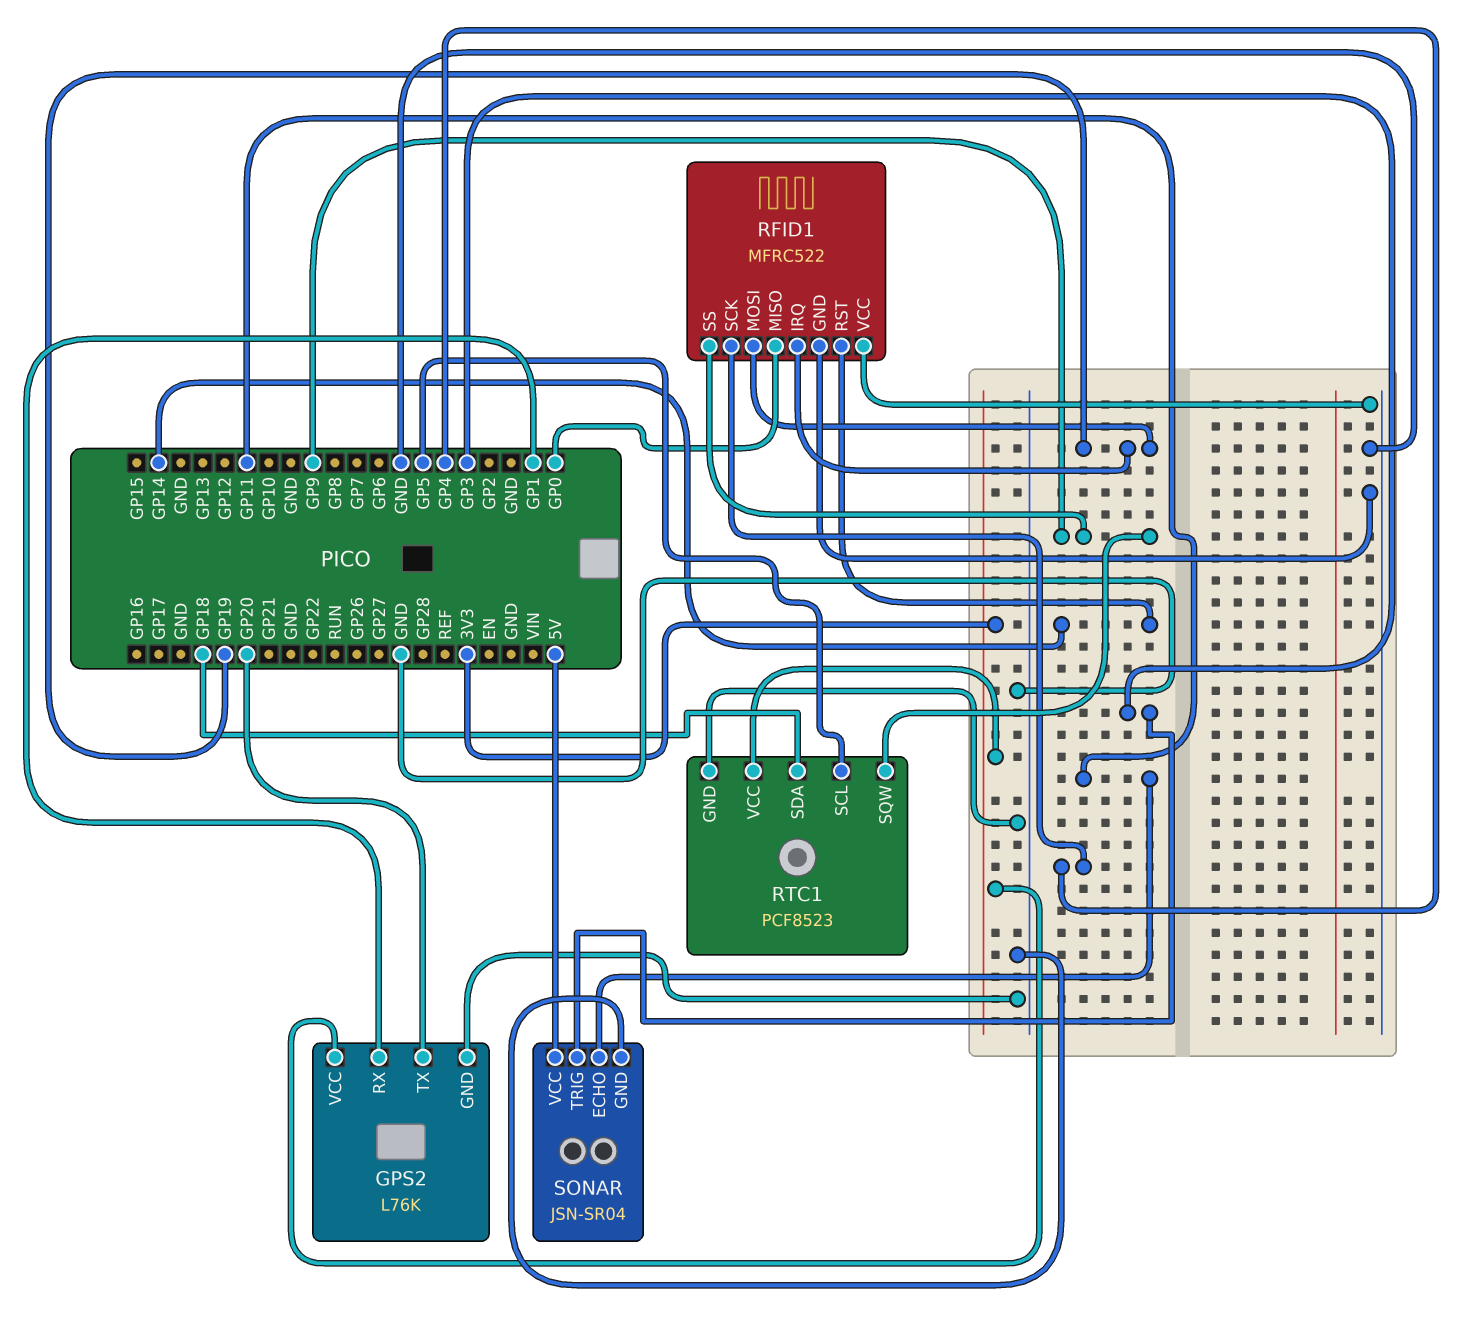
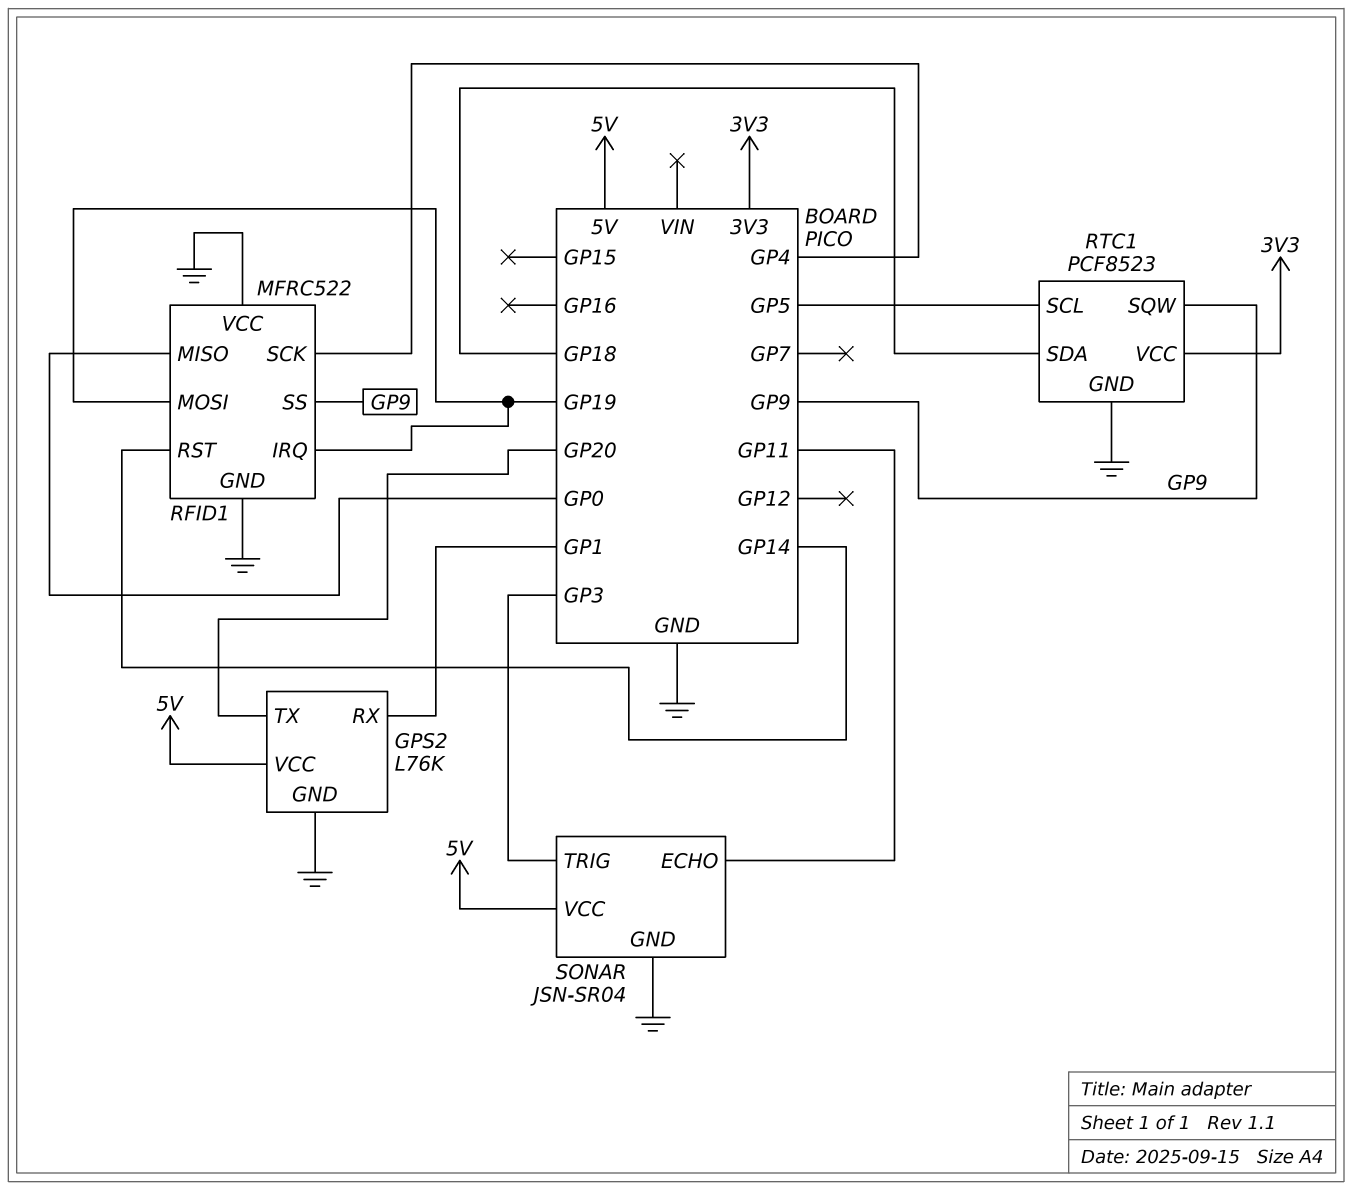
GPS2 pin VCC: 3V3 -> 5V

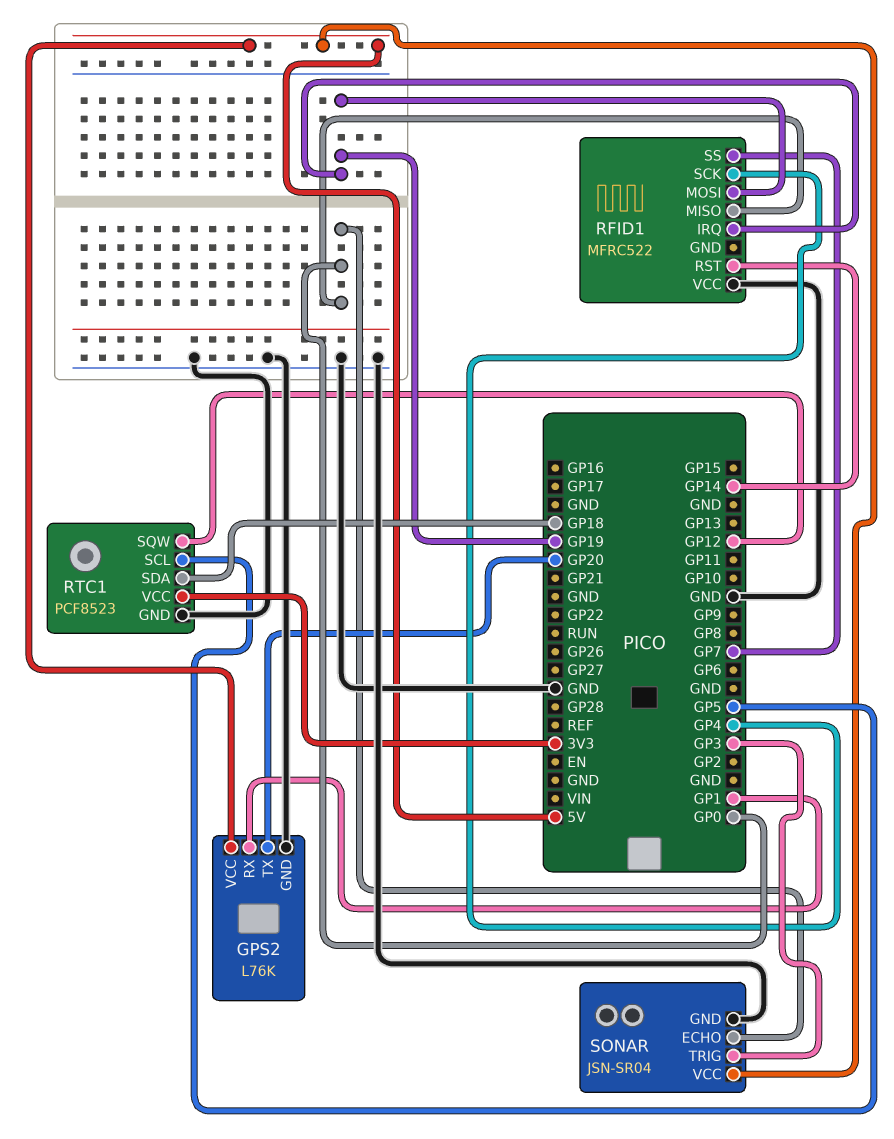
RFID1 pin GND: GND -> none
RFID1 pin SS: GP9 -> GP7
RTC1 pin SQW: GP9 -> GP12
SONAR pin ECHO: GP11 -> GP0

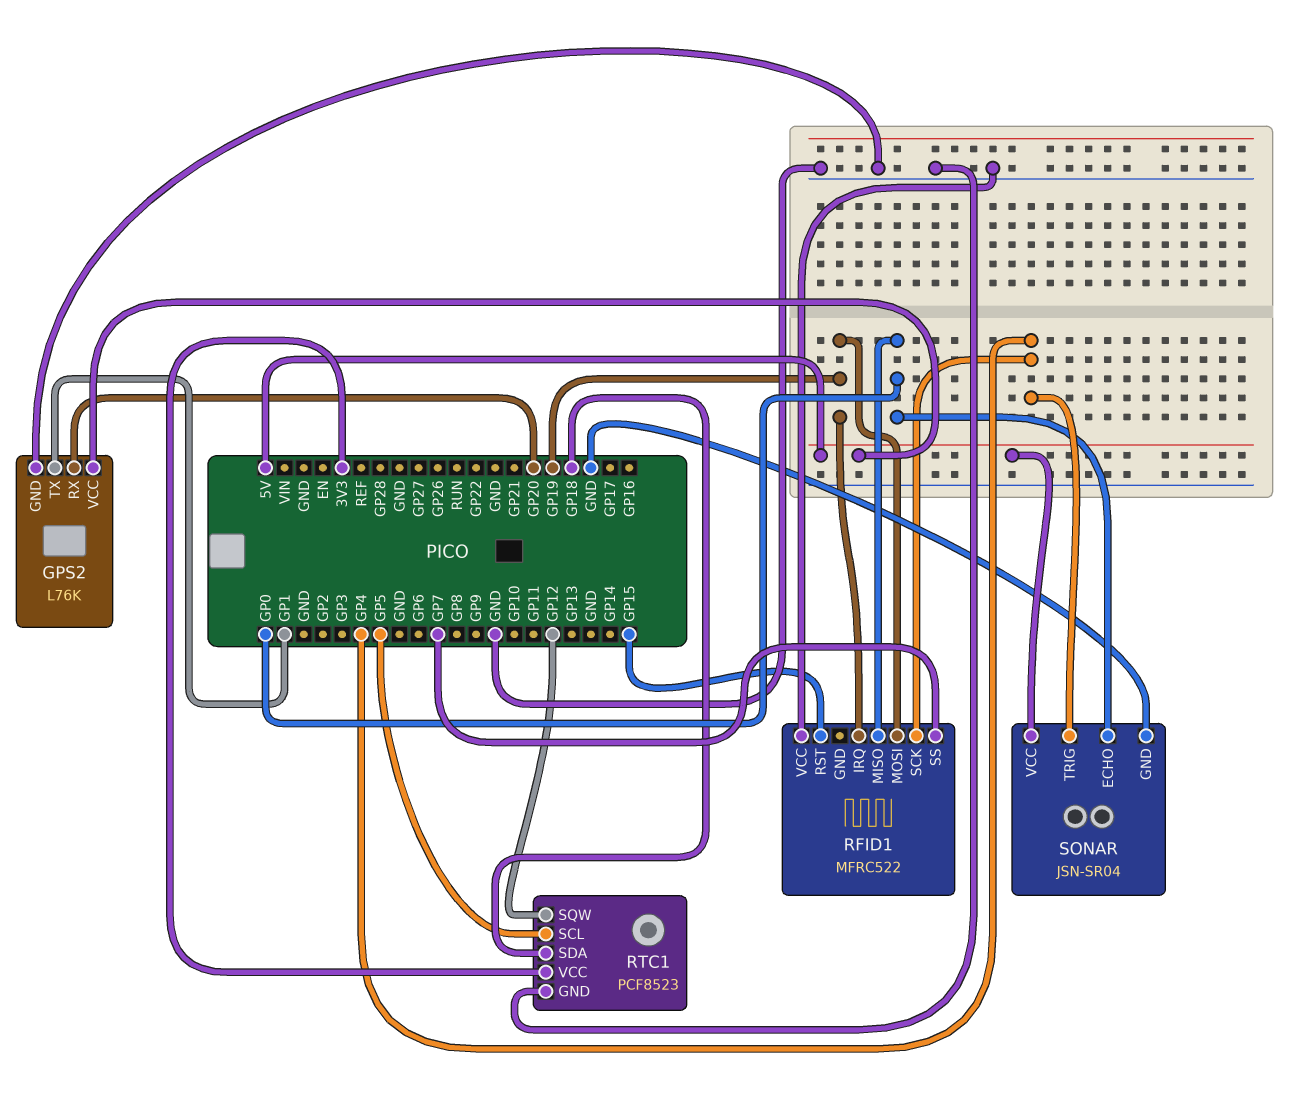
GPS2 pin RX: GP1 -> GP20
GPS2 pin TX: GP20 -> GP1
RFID1 pin RST: GP14 -> GP15
SONAR pin TRIG: GP3 -> GP4

